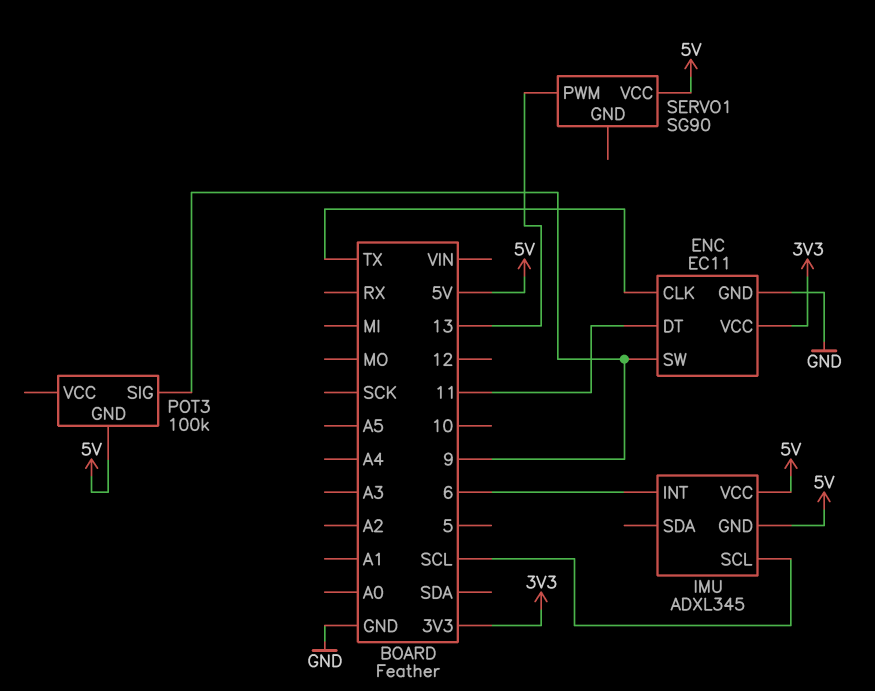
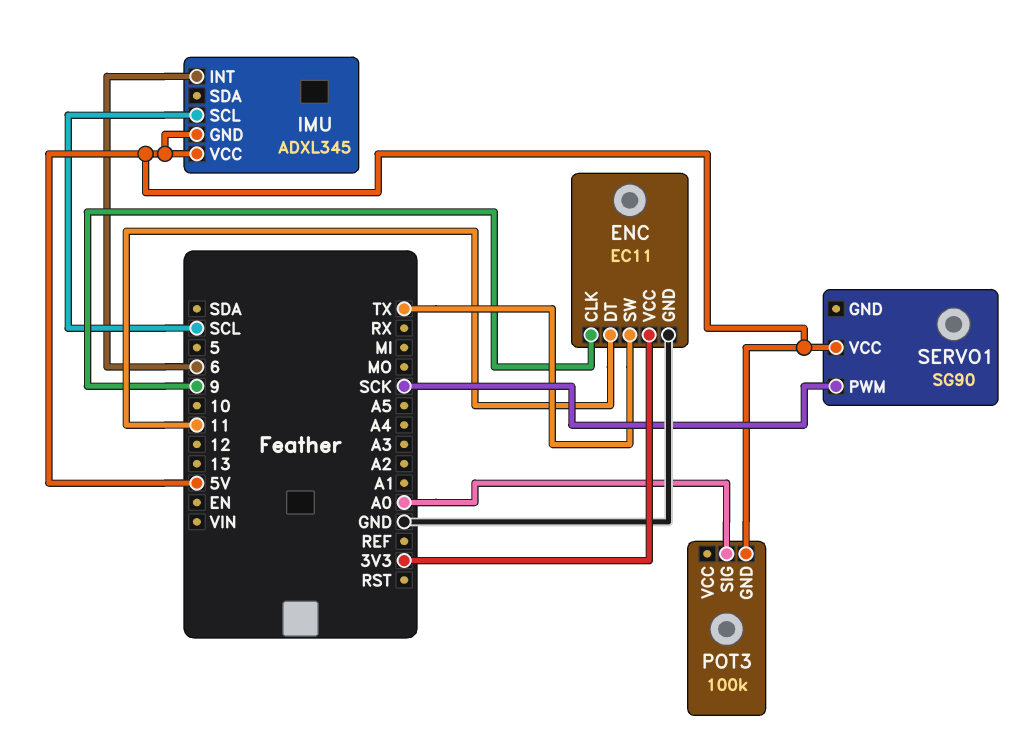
ENC pin CLK: TX -> 9
ENC pin SW: 9 -> TX
POT3 pin SIG: 9 -> A0
SERVO1 pin PWM: 13 -> SCK

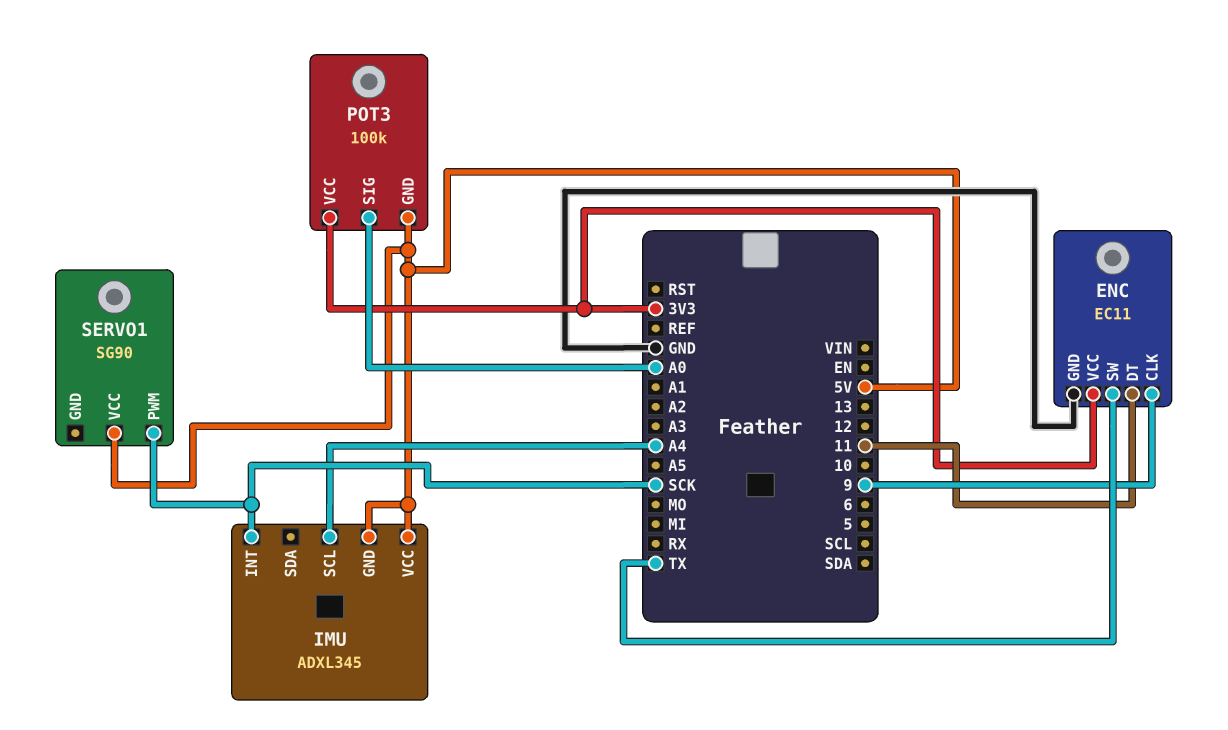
IMU pin INT: 6 -> SCK
IMU pin SCL: SCL -> A4
POT3 pin VCC: none -> 3V3

